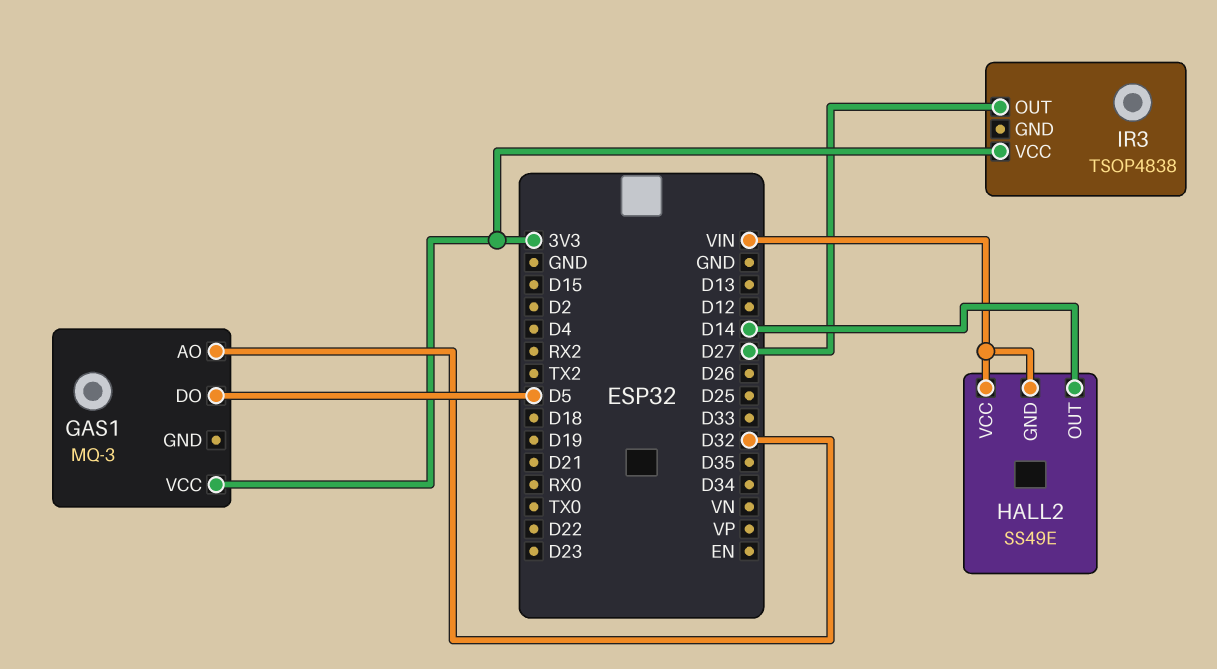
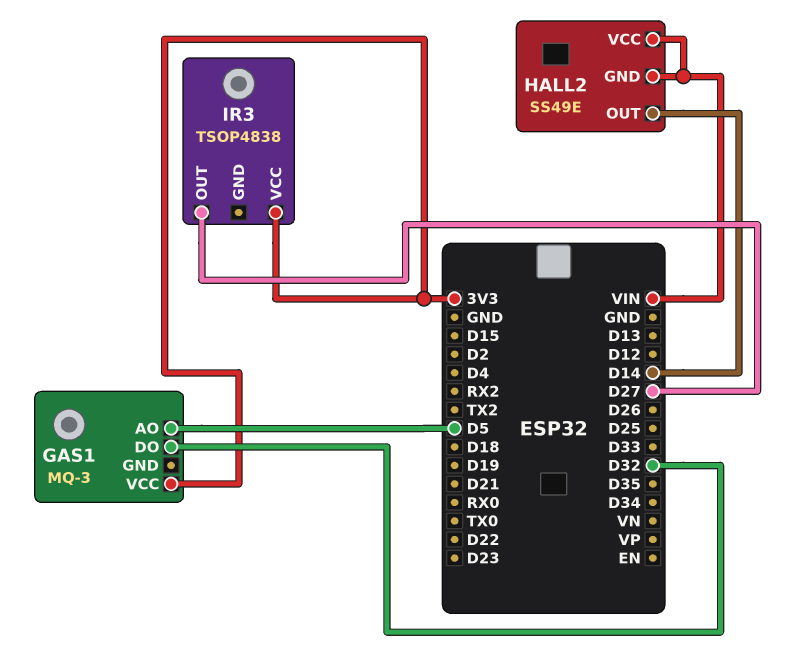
GAS1 pin AO: D32 -> D5
GAS1 pin DO: D5 -> D32

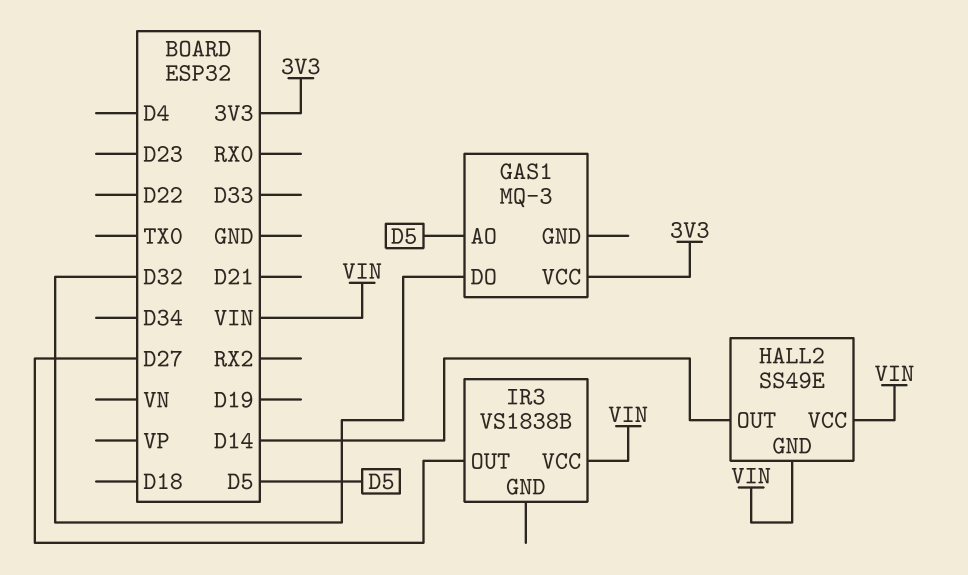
IR3: TSOP4838 -> VS1838B
IR3 pin VCC: 3V3 -> VIN

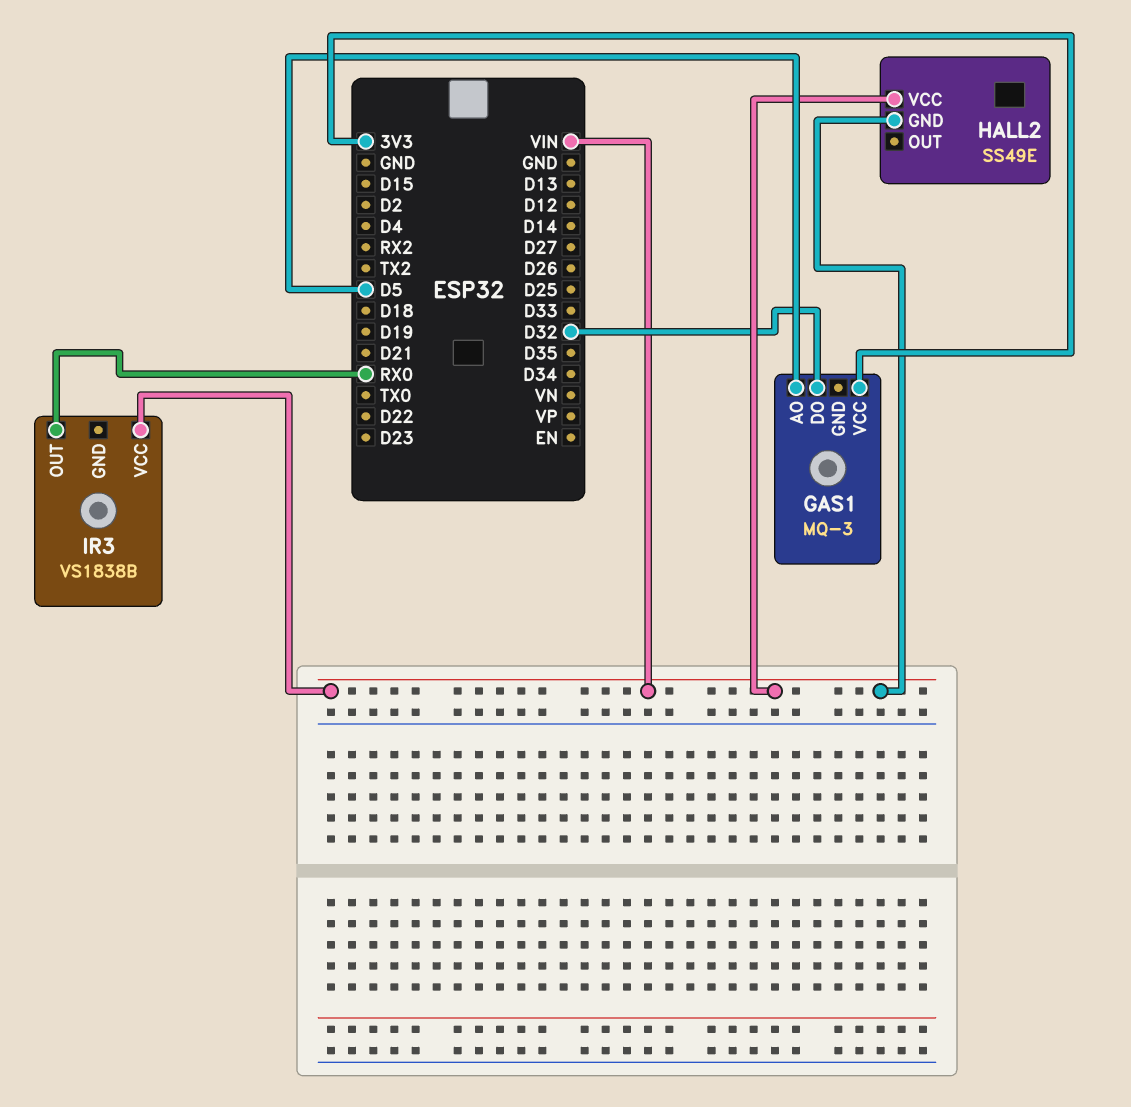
HALL2 pin OUT: D14 -> none
IR3 pin OUT: D27 -> RX0

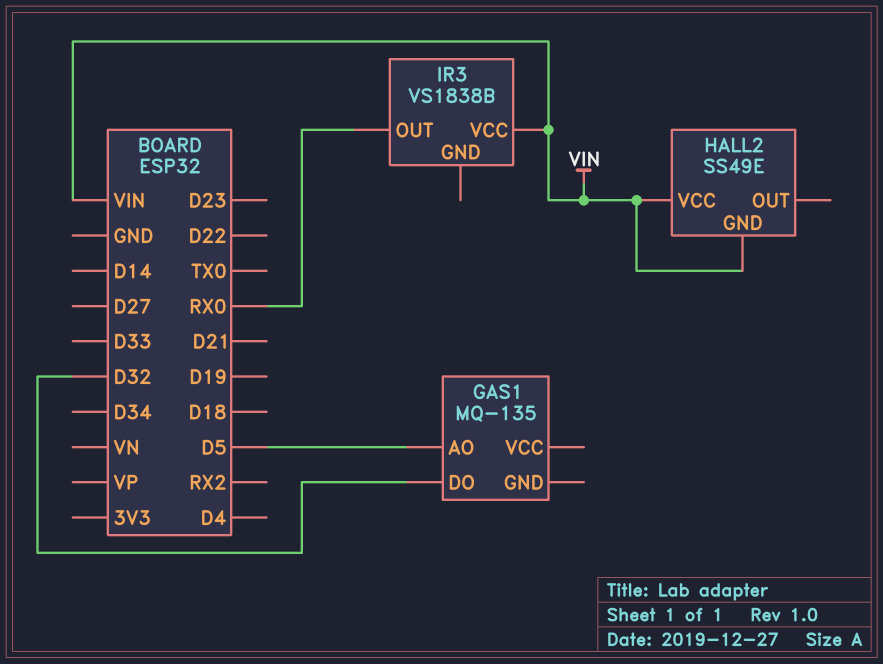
GAS1: MQ-3 -> MQ-135
GAS1 pin VCC: 3V3 -> none

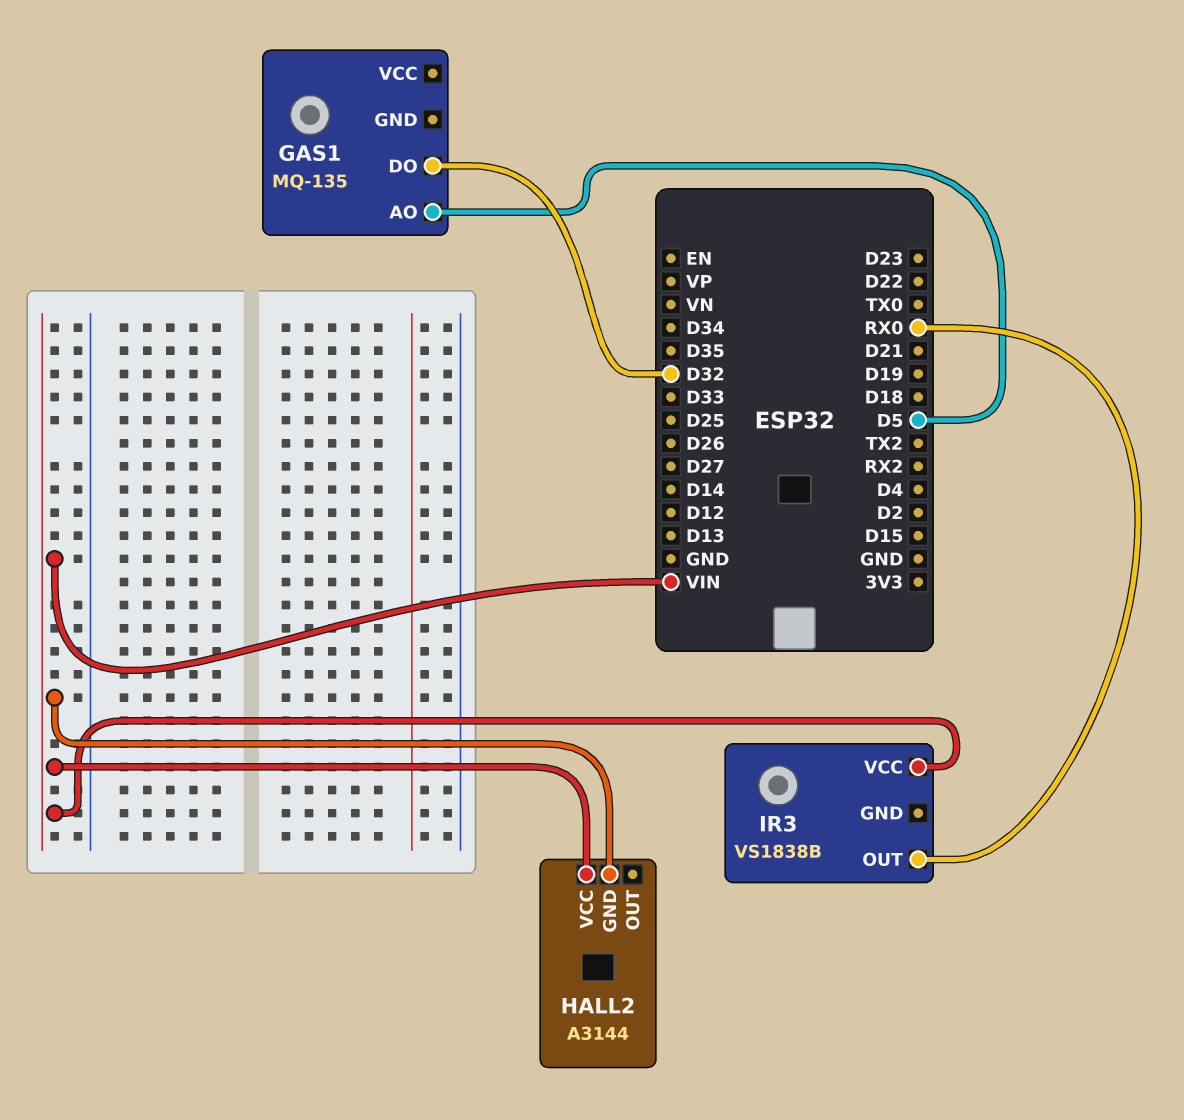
HALL2: SS49E -> A3144

